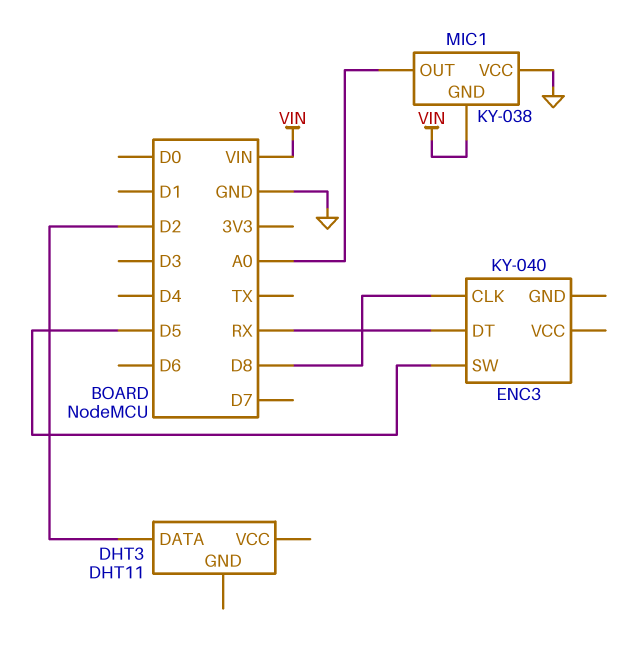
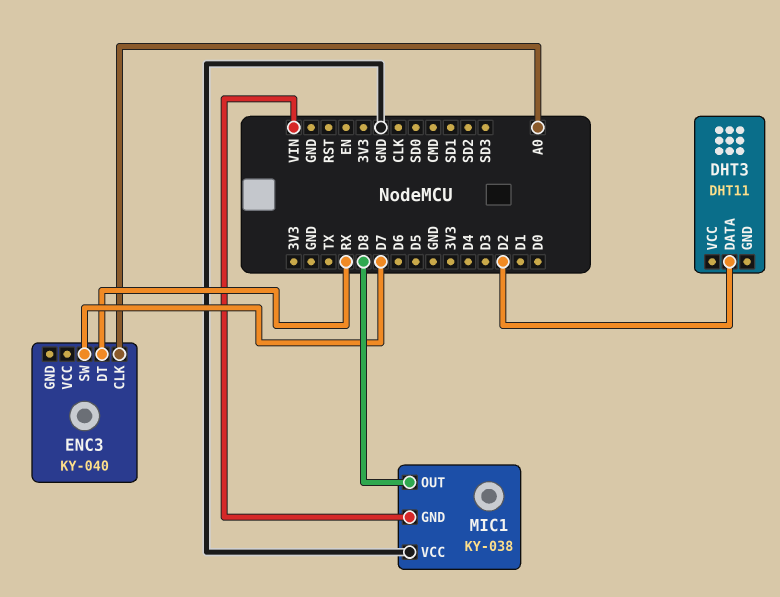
ENC3 pin CLK: D8 -> A0
ENC3 pin SW: D5 -> D7
MIC1 pin OUT: A0 -> D8

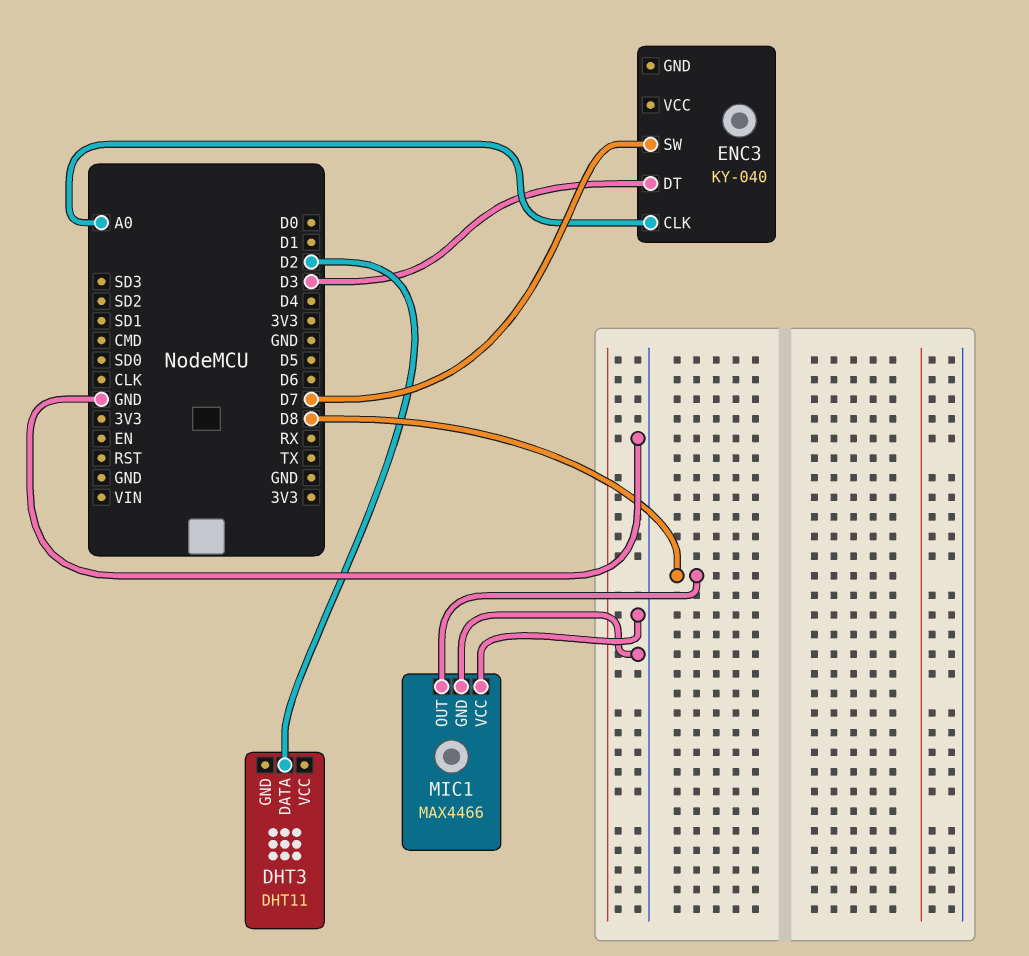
ENC3 pin DT: RX -> D3
MIC1: KY-038 -> MAX4466
MIC1 pin GND: VIN -> GND

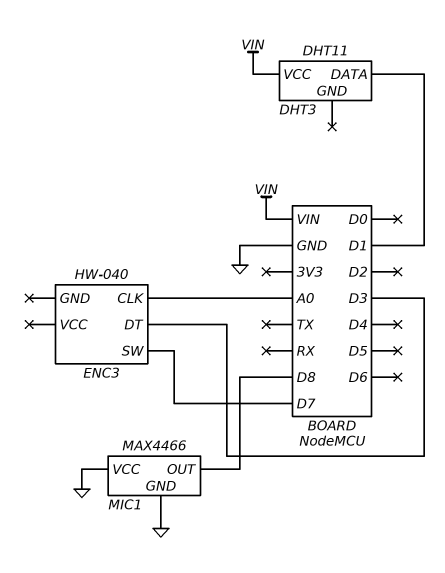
DHT3 pin DATA: D2 -> D1
DHT3 pin VCC: none -> VIN
ENC3: KY-040 -> HW-040

